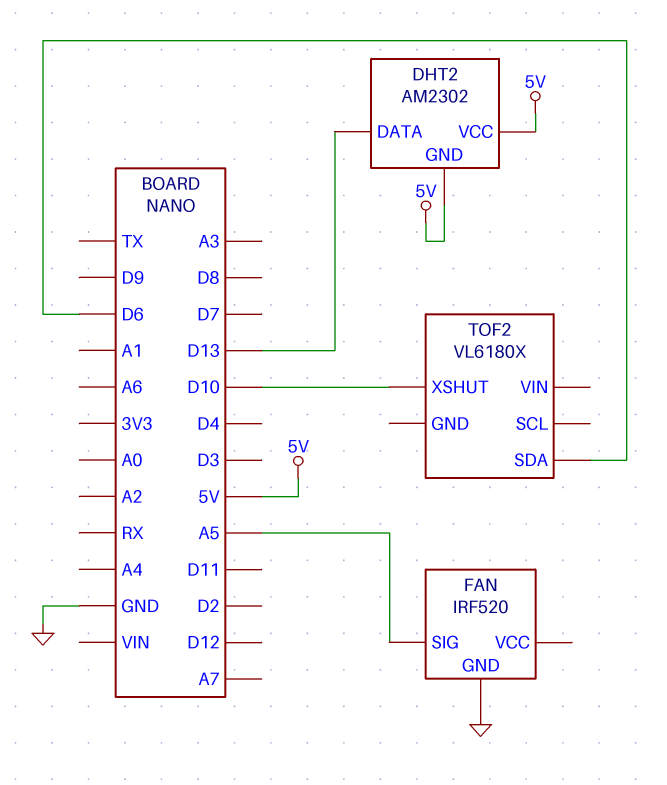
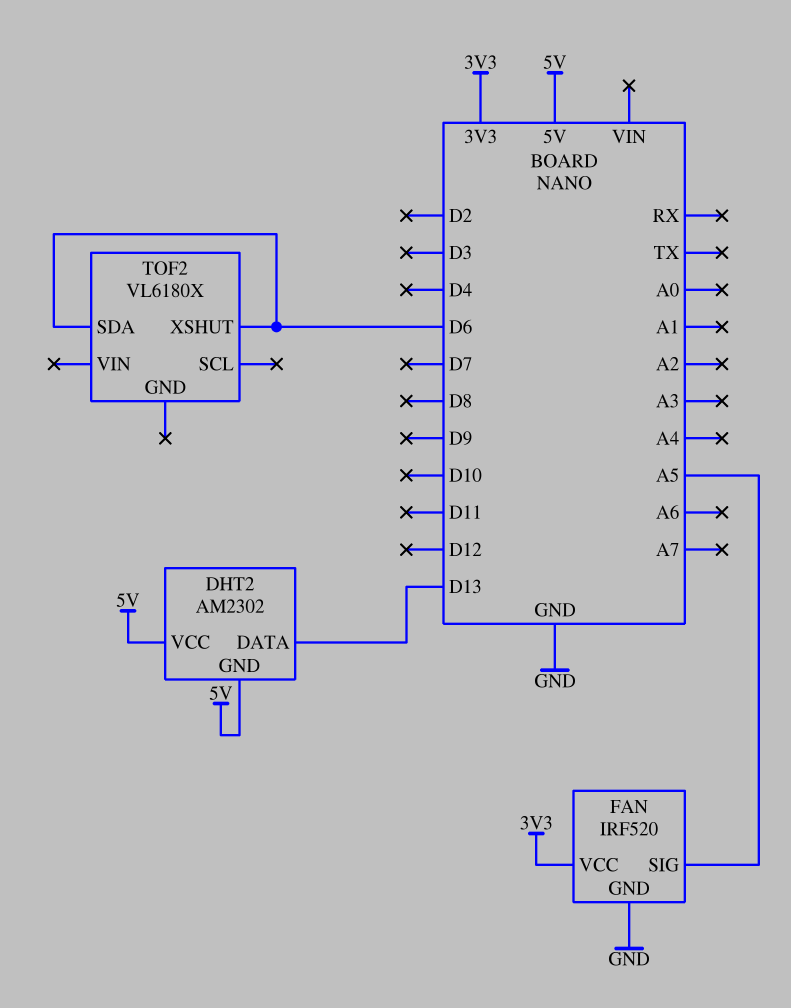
FAN pin VCC: none -> 3V3
TOF2 pin XSHUT: D10 -> D6

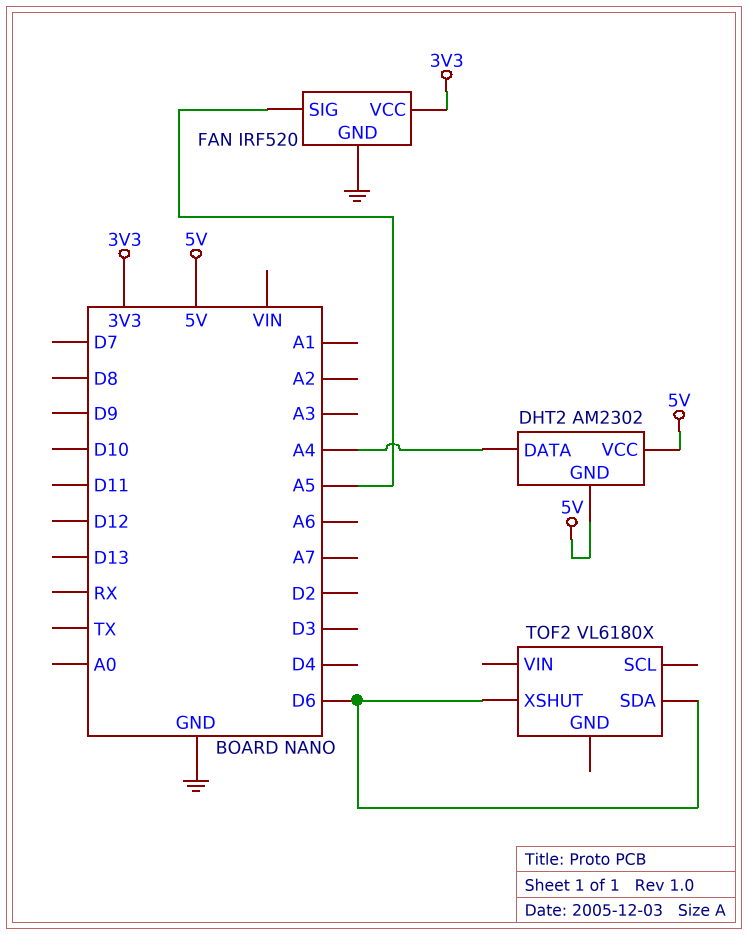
DHT2 pin DATA: D13 -> A4

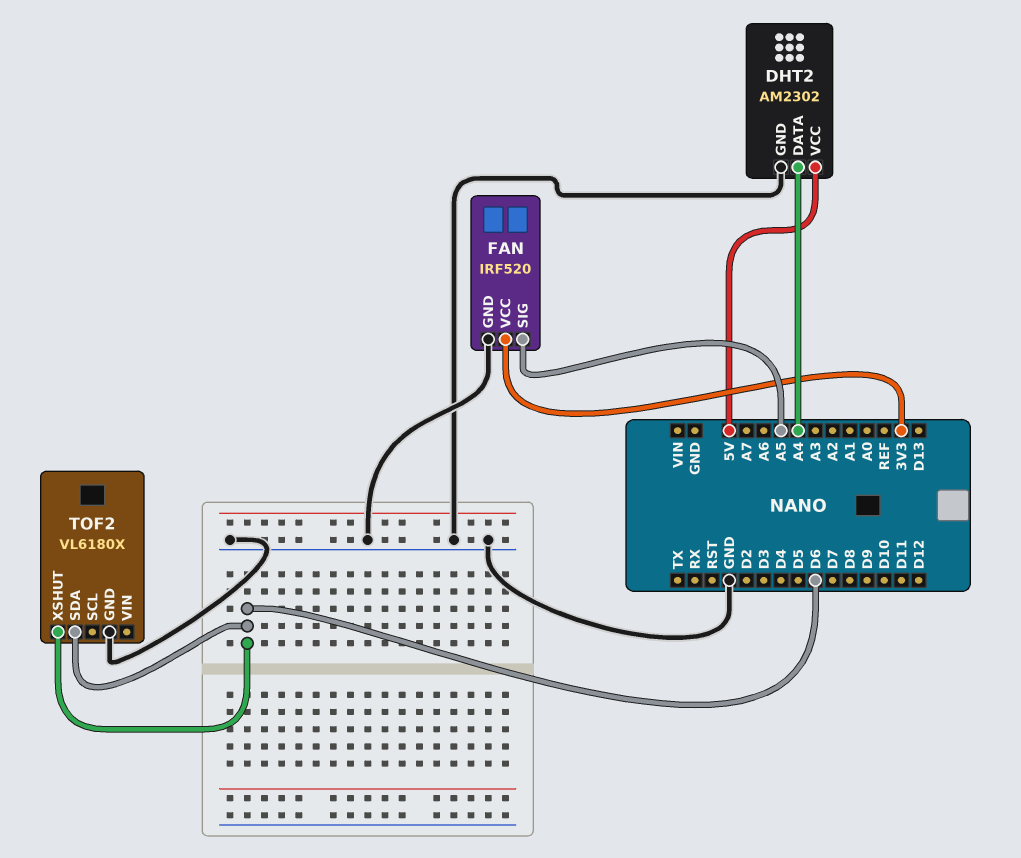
DHT2 pin GND: 5V -> GND
TOF2 pin GND: none -> GND

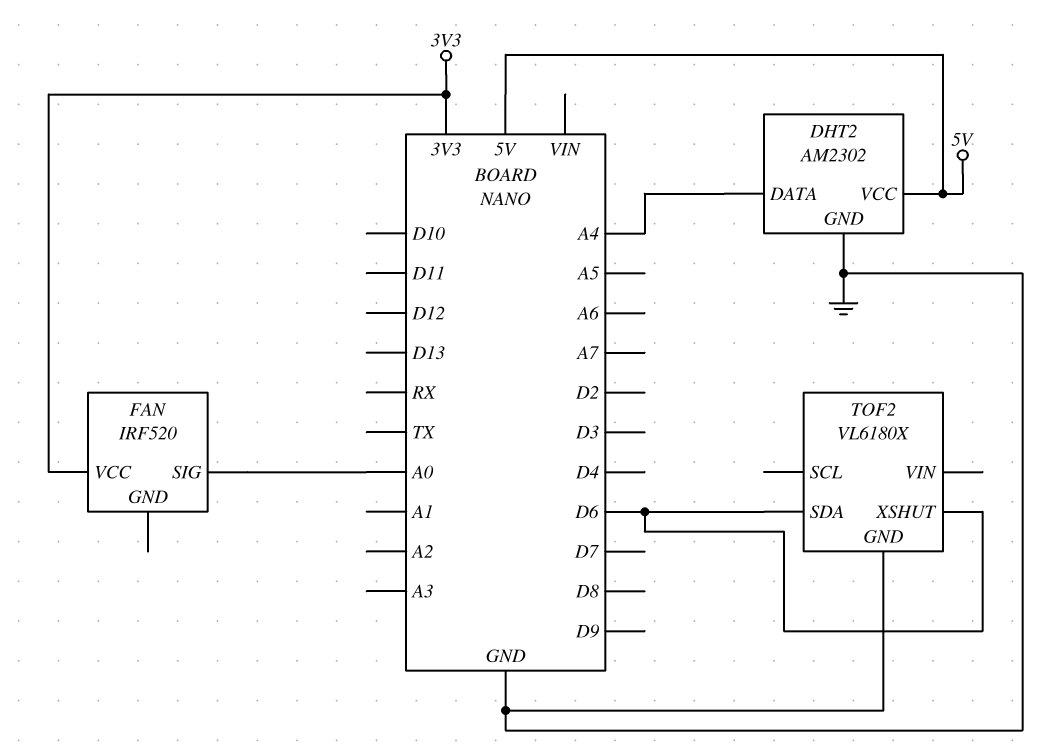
FAN pin GND: GND -> none
FAN pin SIG: A5 -> A0

